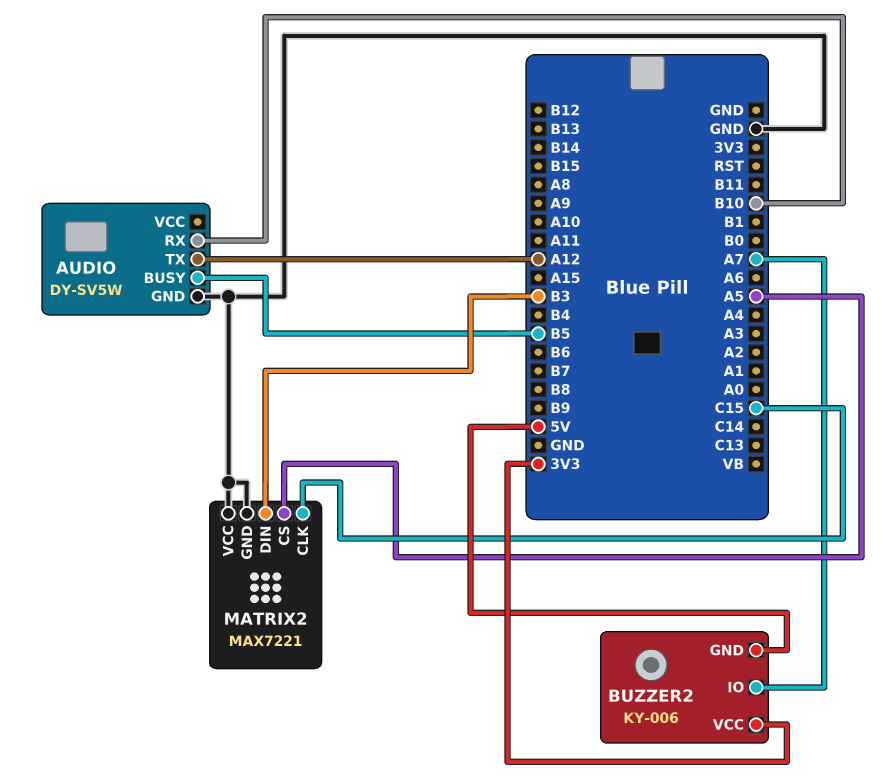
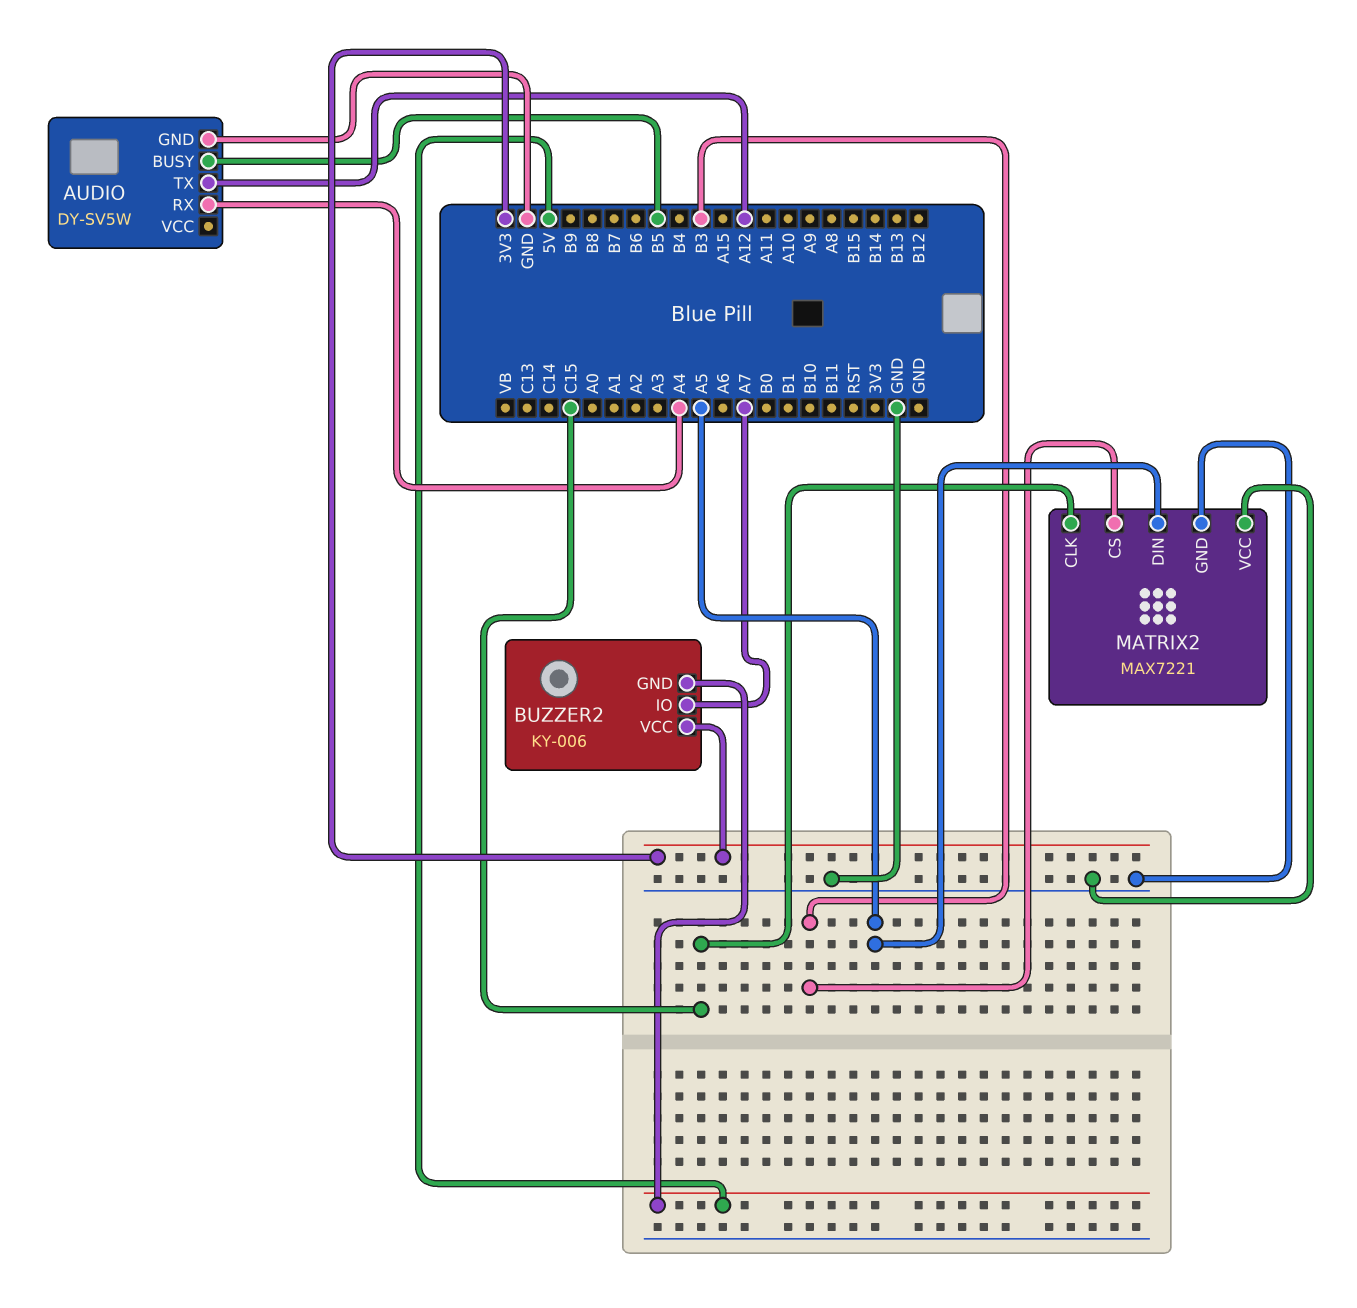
AUDIO pin RX: B10 -> A4
MATRIX2 pin CS: A5 -> B3
MATRIX2 pin DIN: B3 -> A5

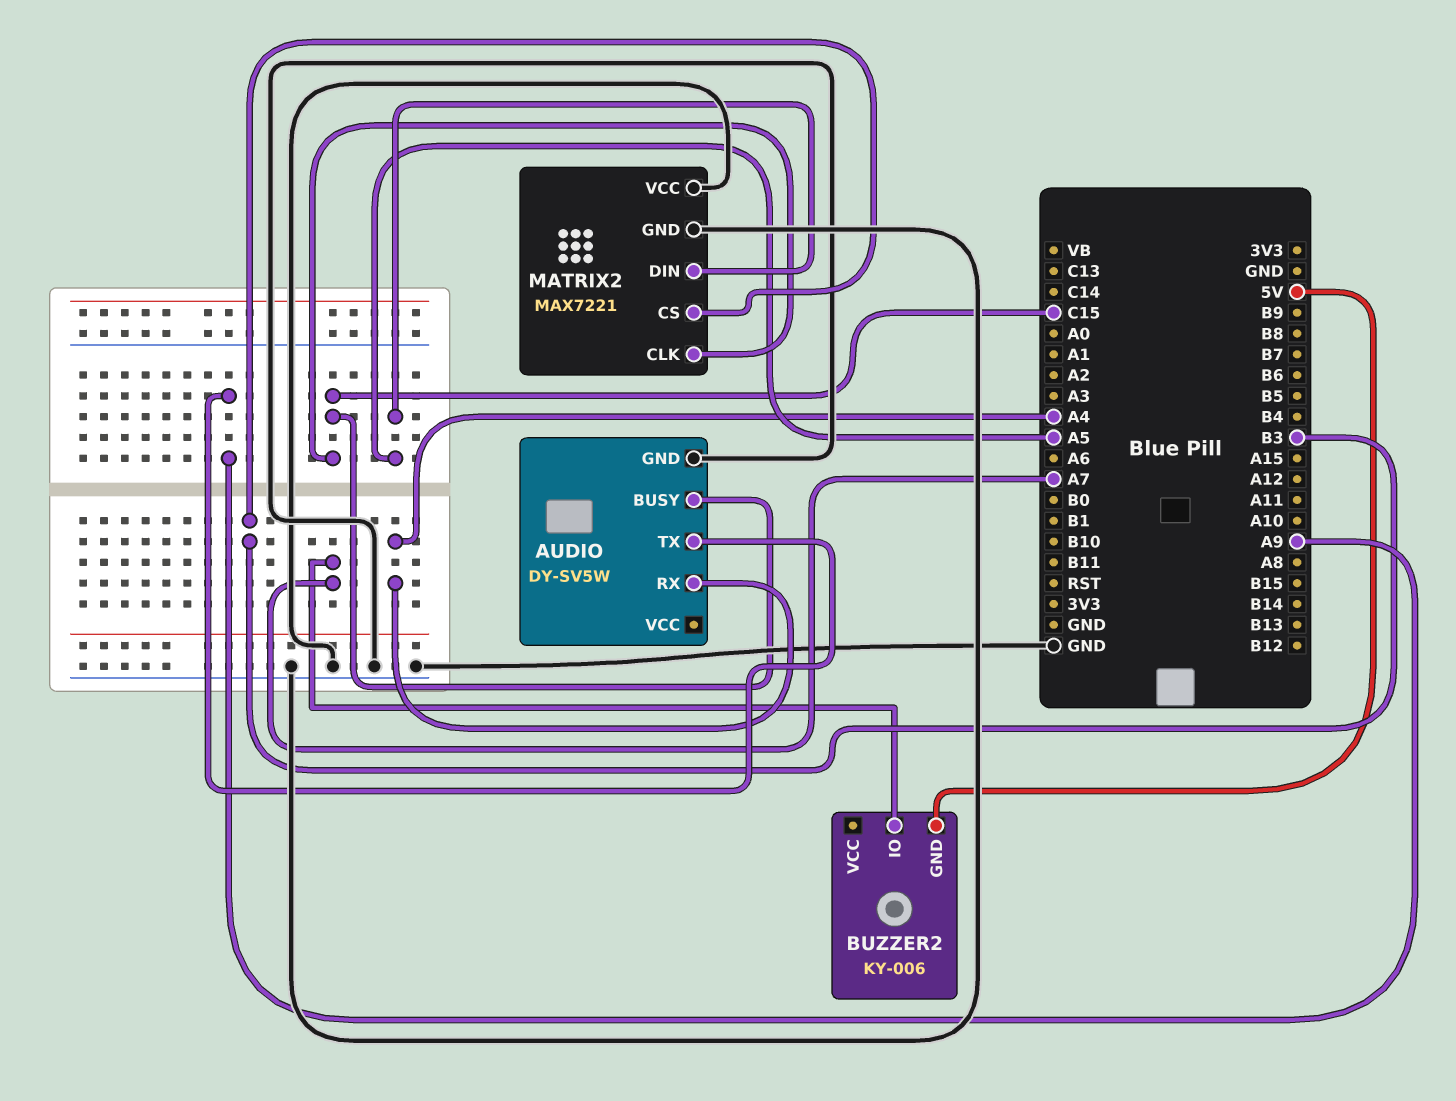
AUDIO pin BUSY: B5 -> C15
AUDIO pin TX: A12 -> A9
BUZZER2 pin VCC: 3V3 -> none

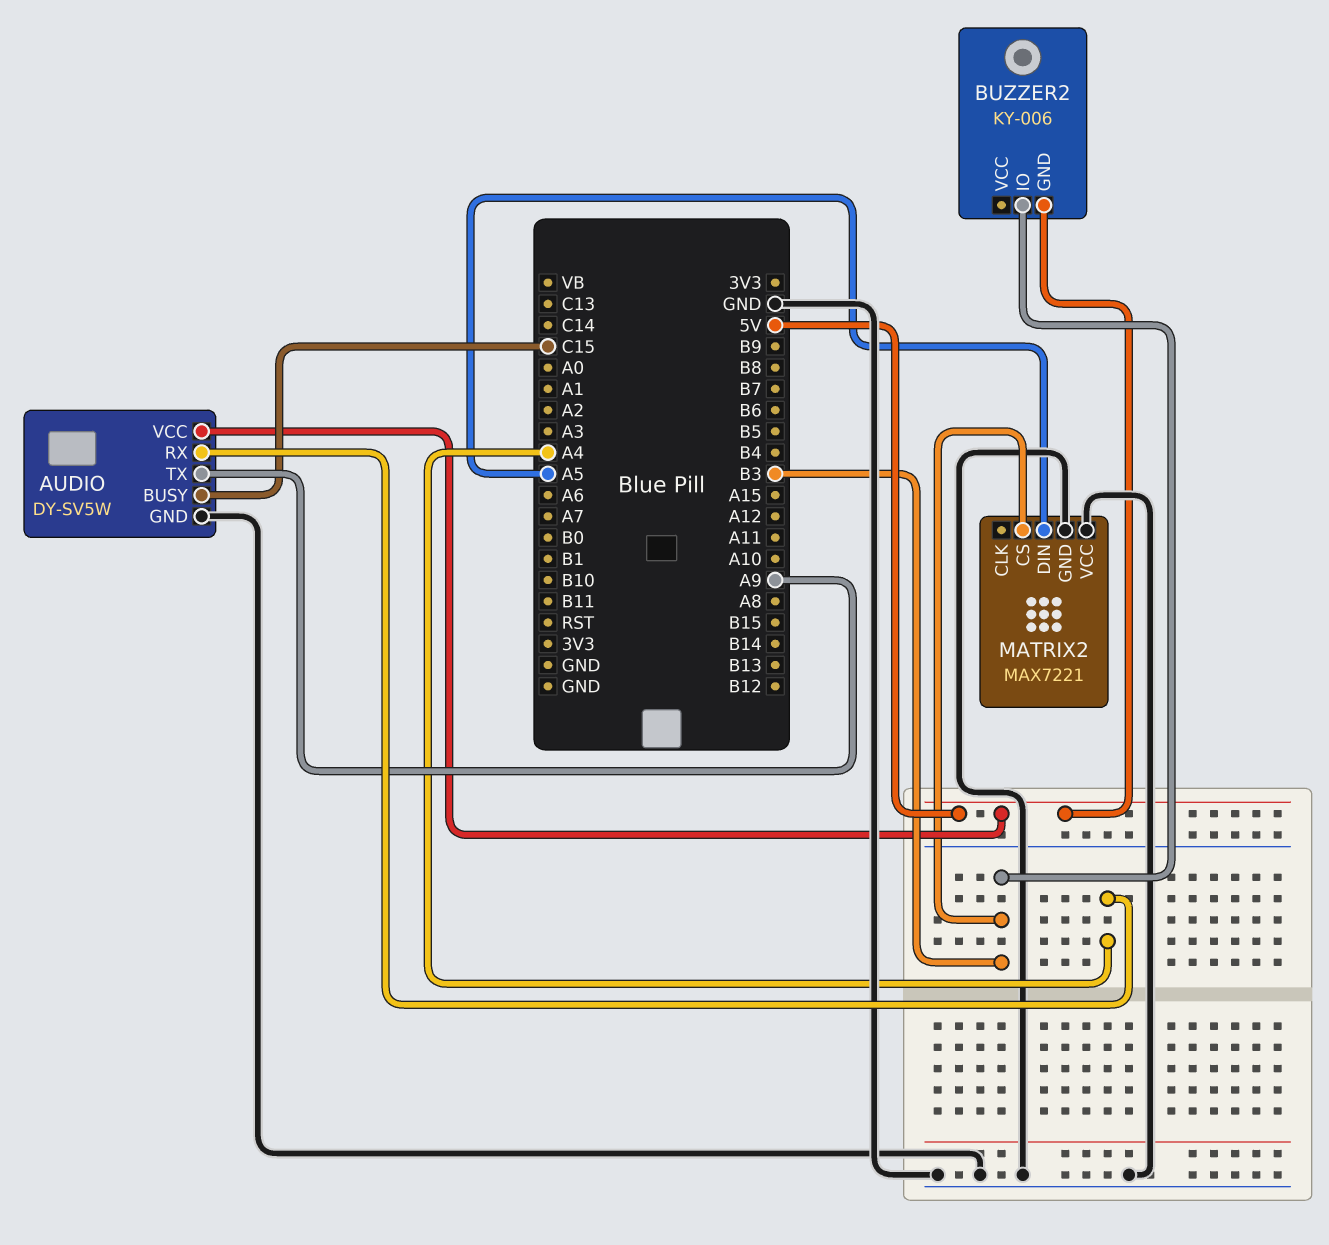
AUDIO pin VCC: none -> 5V
BUZZER2 pin IO: A7 -> B3
MATRIX2 pin CLK: C15 -> none

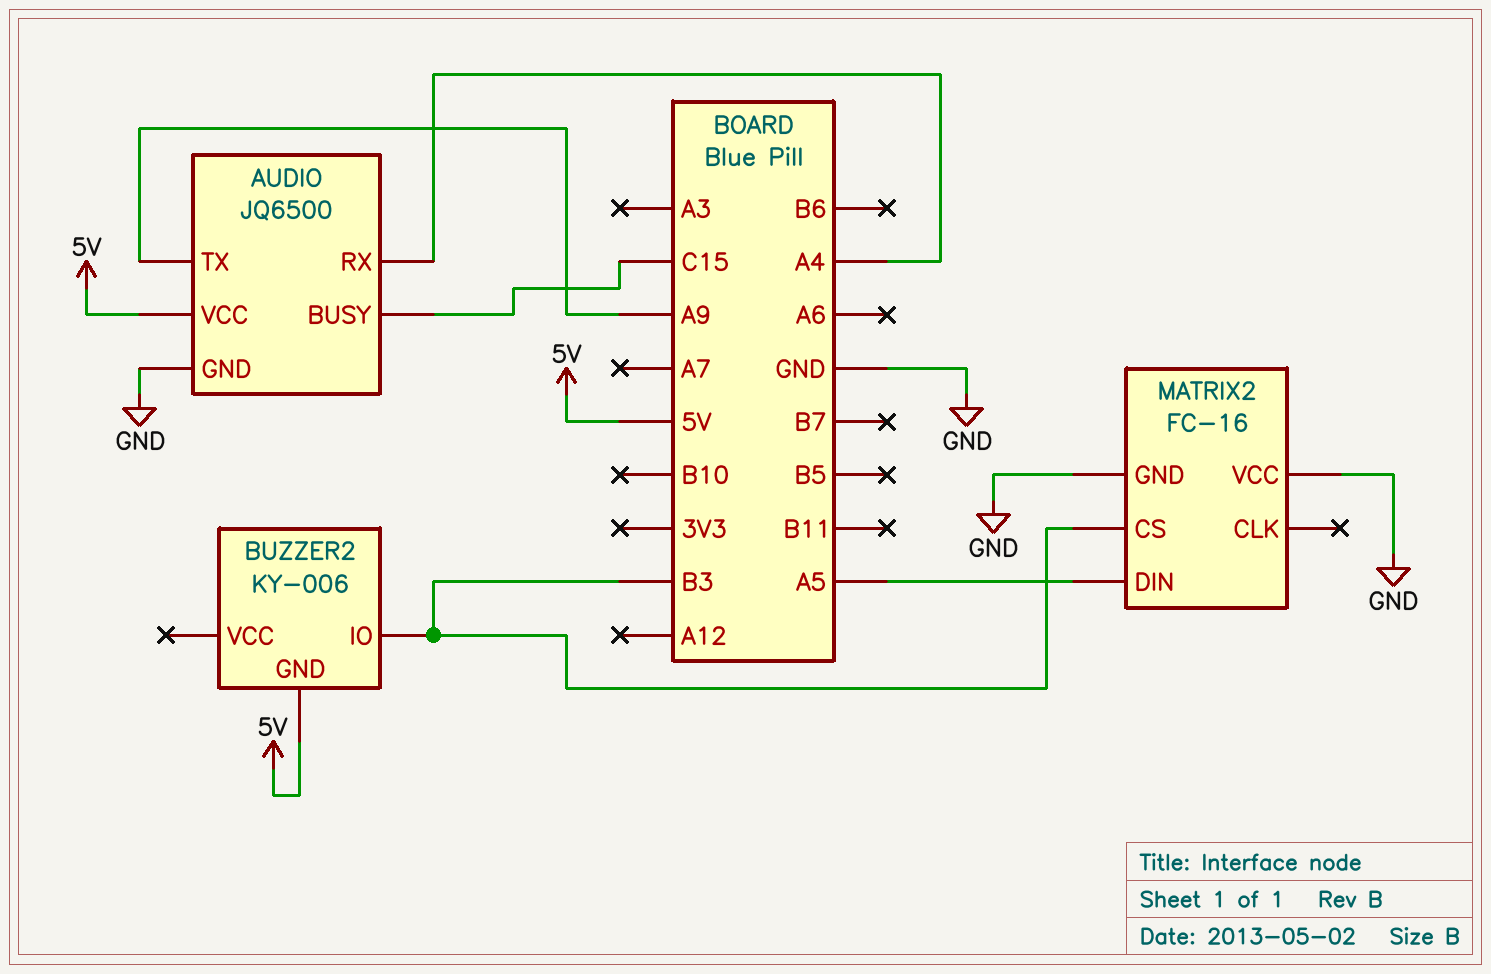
AUDIO: DY-SV5W -> JQ6500
MATRIX2: MAX7221 -> FC-16

